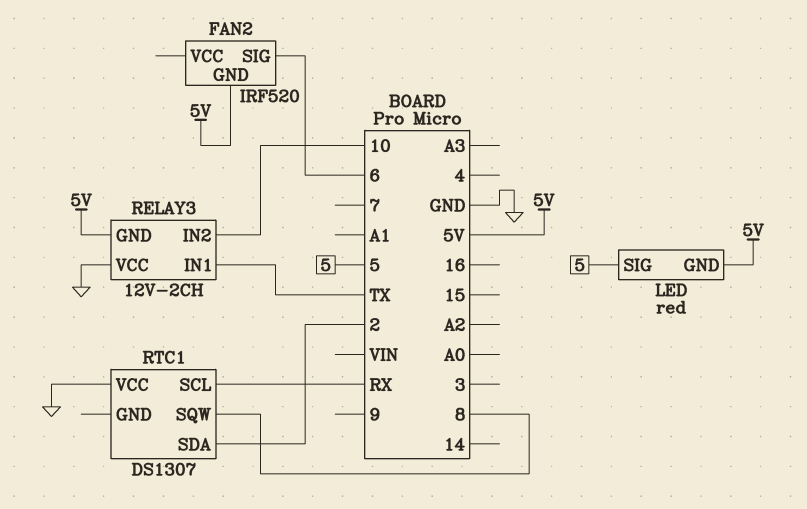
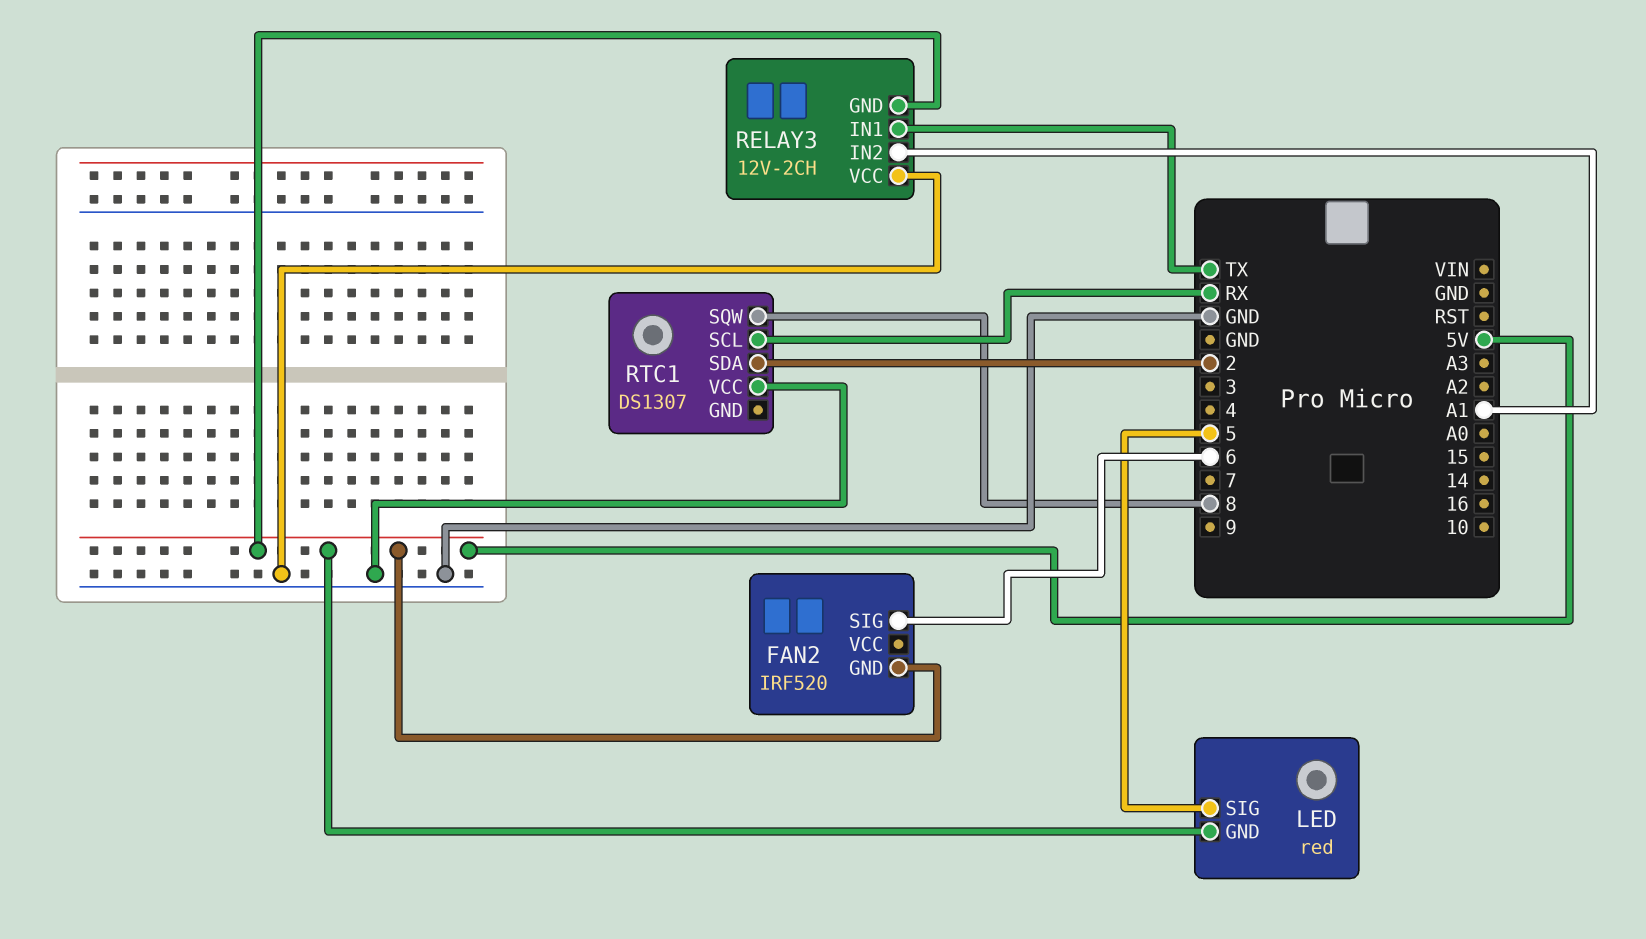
RELAY3 pin IN2: 10 -> A1

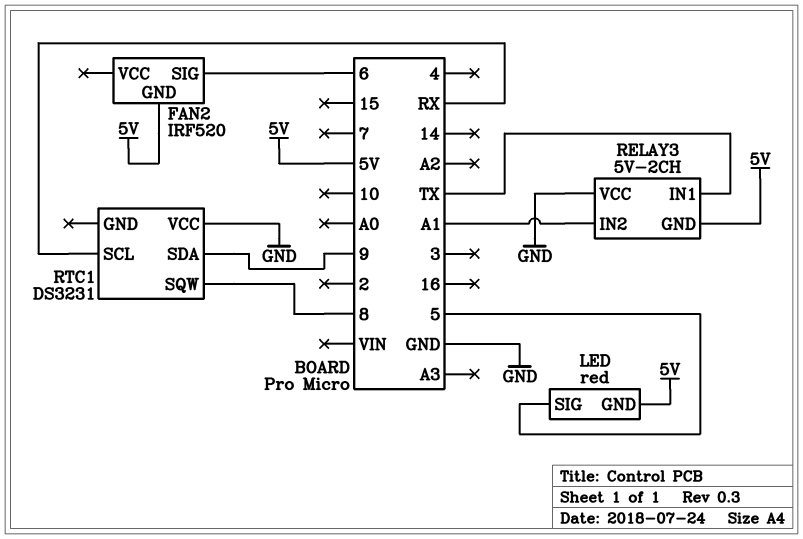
RELAY3: 12V-2CH -> 5V-2CH
RTC1: DS1307 -> DS3231
RTC1 pin SDA: 2 -> 9

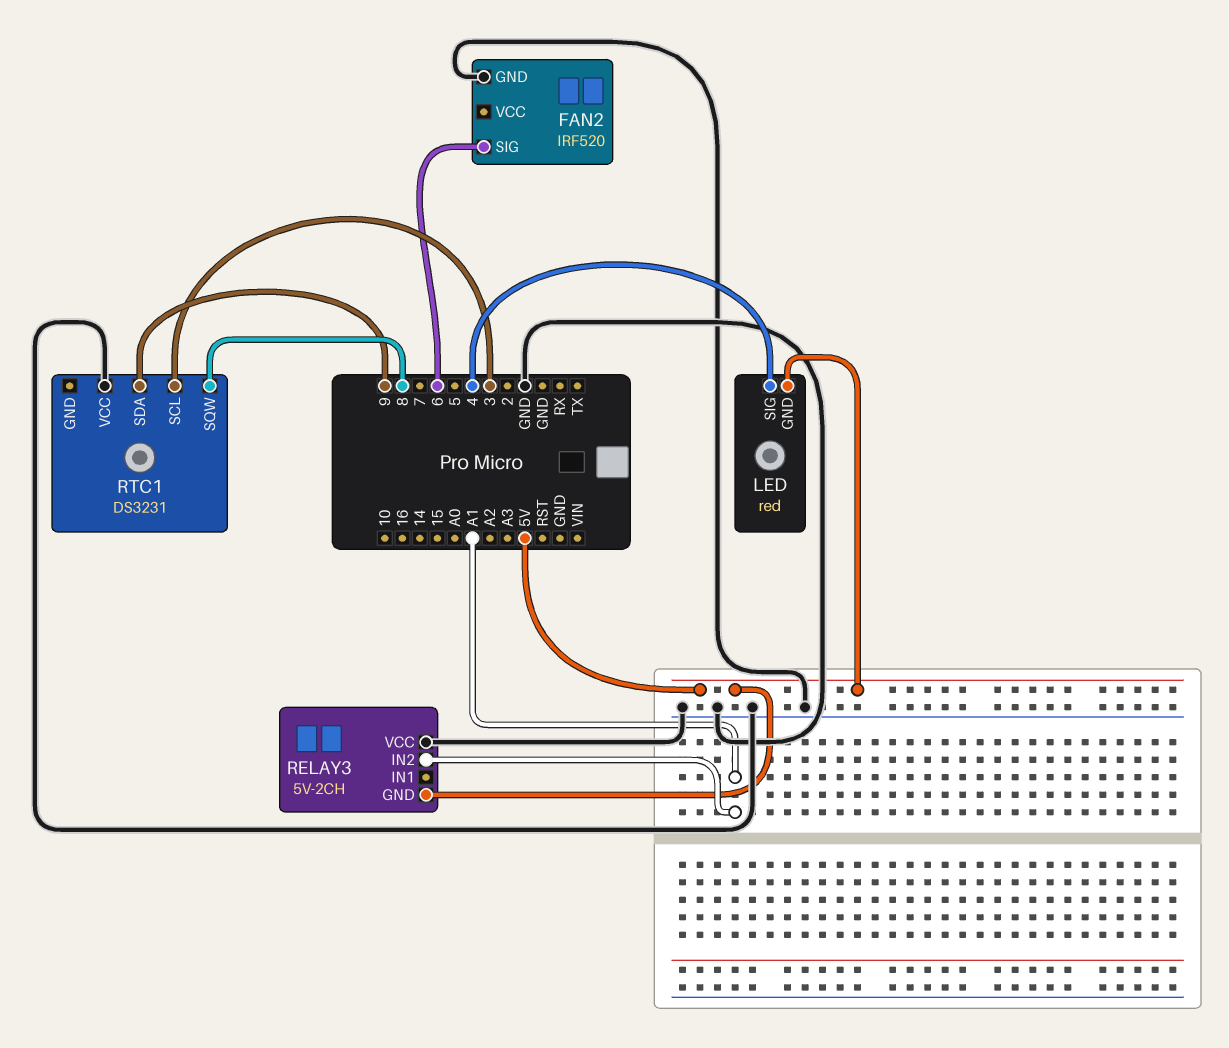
FAN2 pin GND: 5V -> GND
LED pin SIG: 5 -> 4
RELAY3 pin IN1: TX -> none
RTC1 pin SCL: RX -> 3

